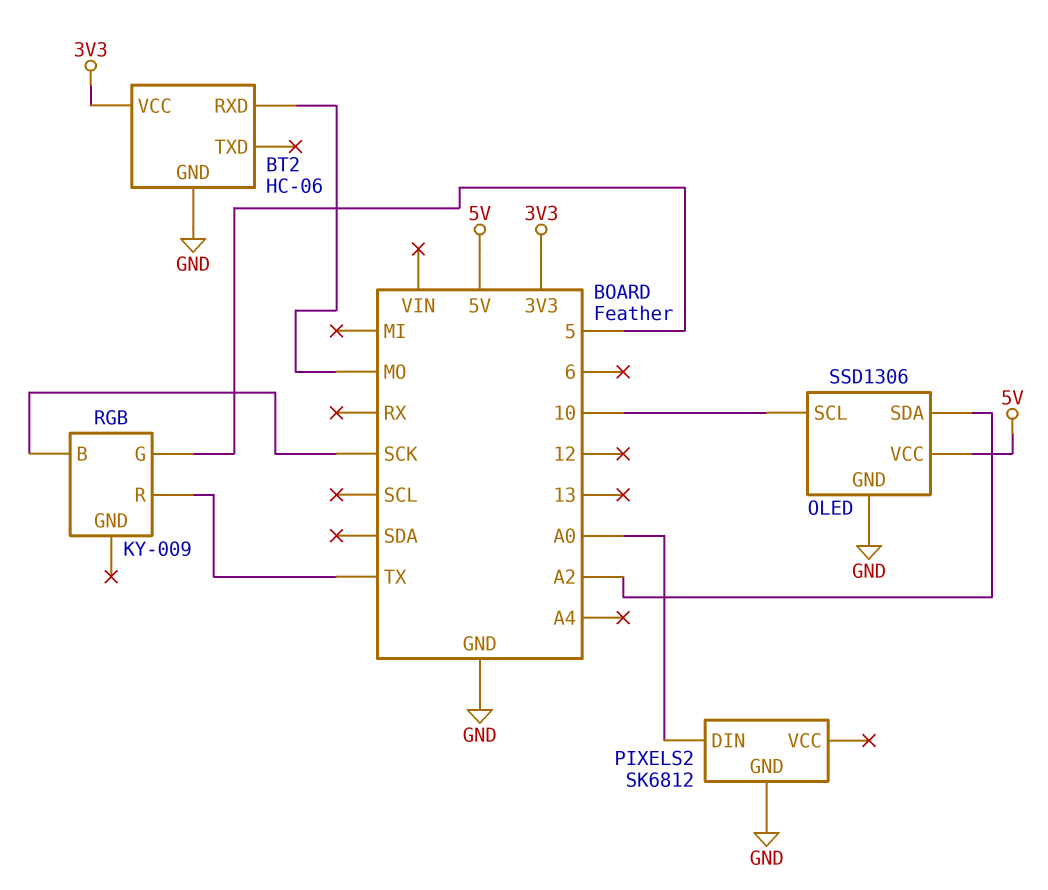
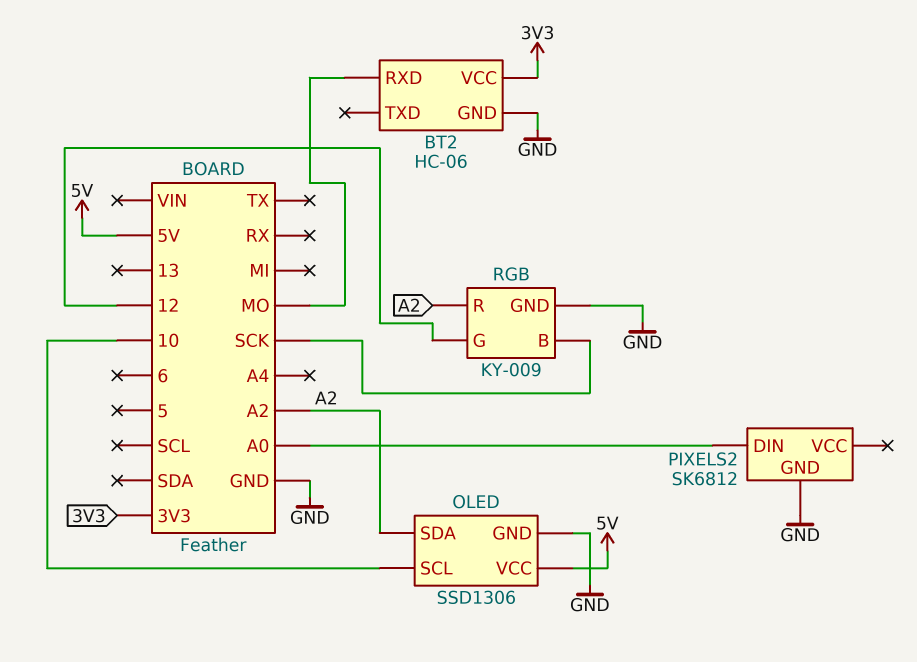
RGB pin G: 5 -> 12
RGB pin GND: none -> GND
RGB pin R: TX -> A2

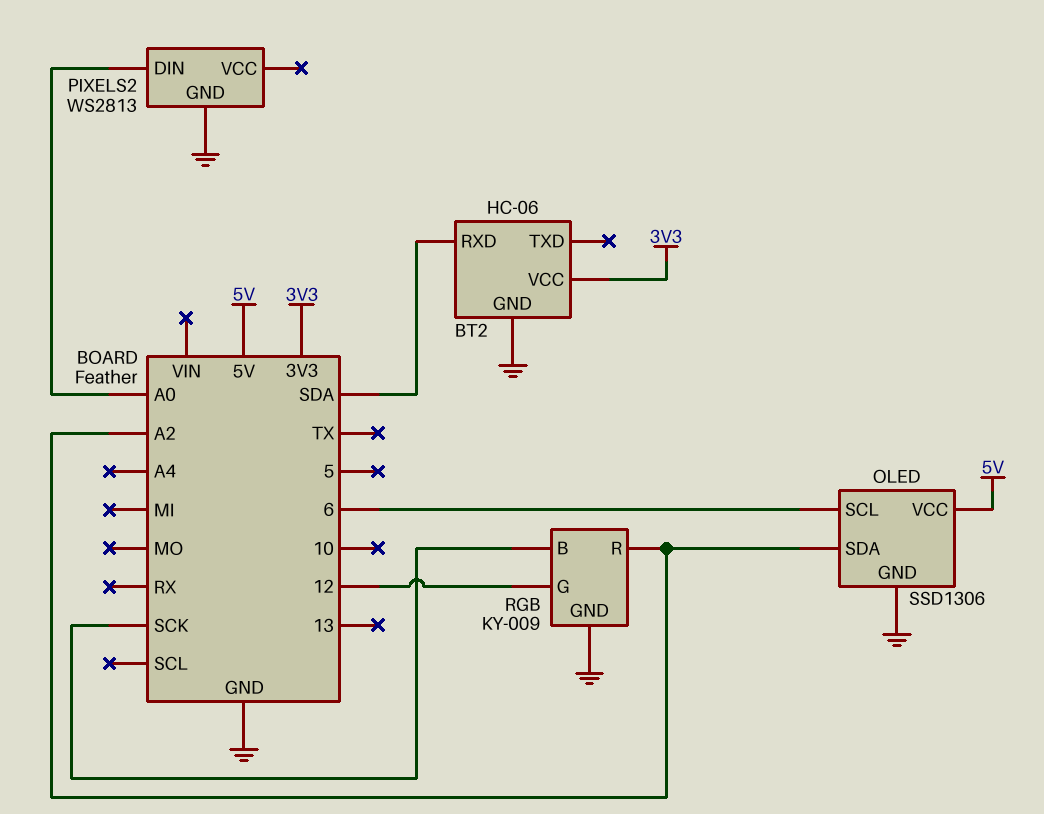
BT2 pin RXD: MO -> SDA
OLED pin SCL: 10 -> 6
PIXELS2: SK6812 -> WS2813

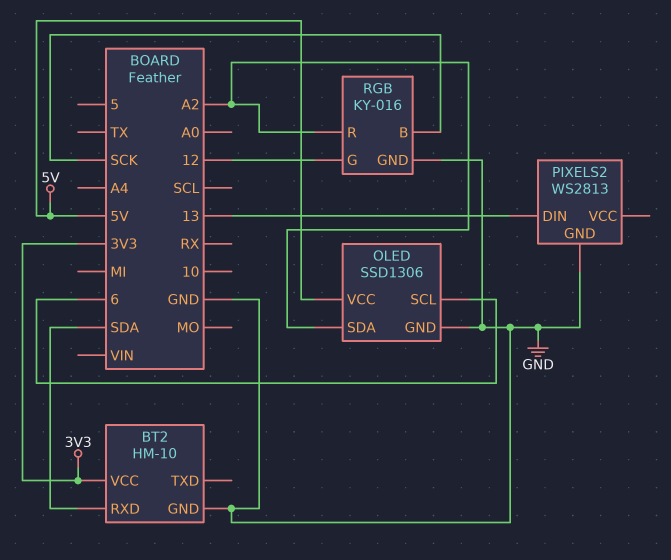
BT2: HC-06 -> HM-10
PIXELS2 pin DIN: A0 -> 13
RGB: KY-009 -> KY-016

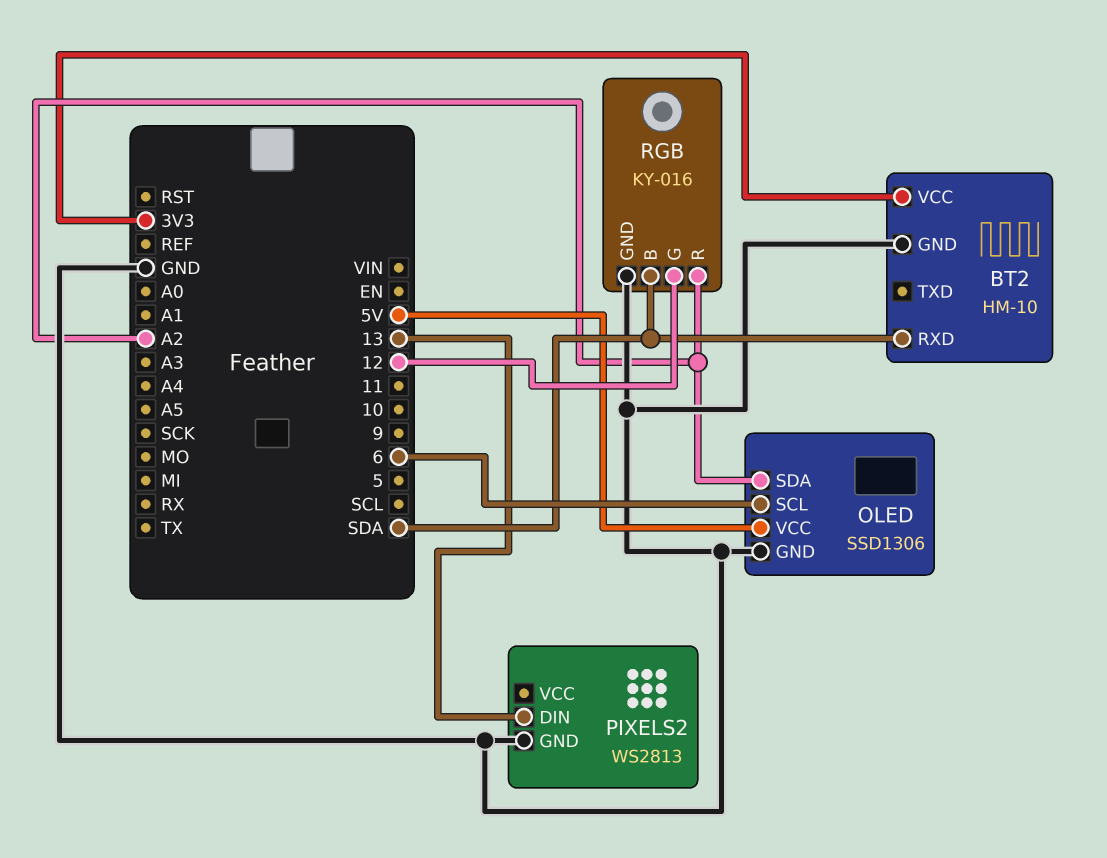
RGB pin B: SCK -> SDA

